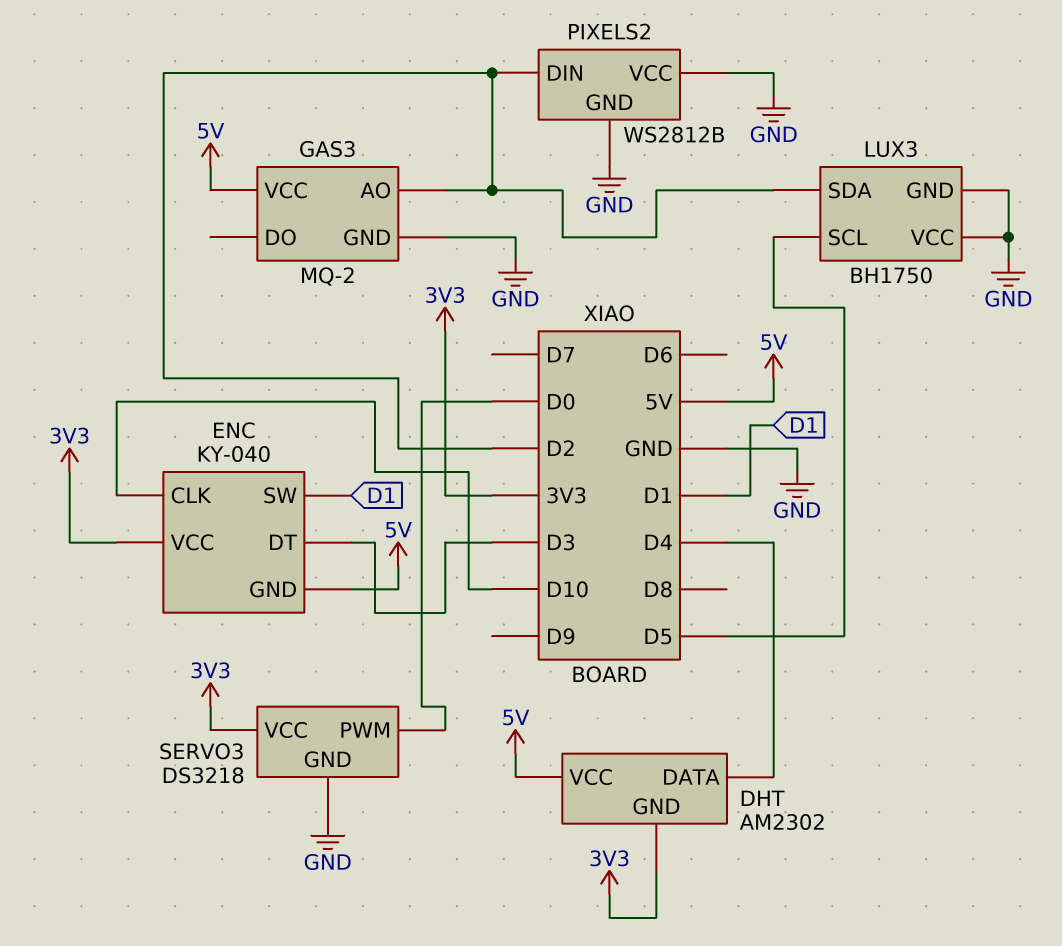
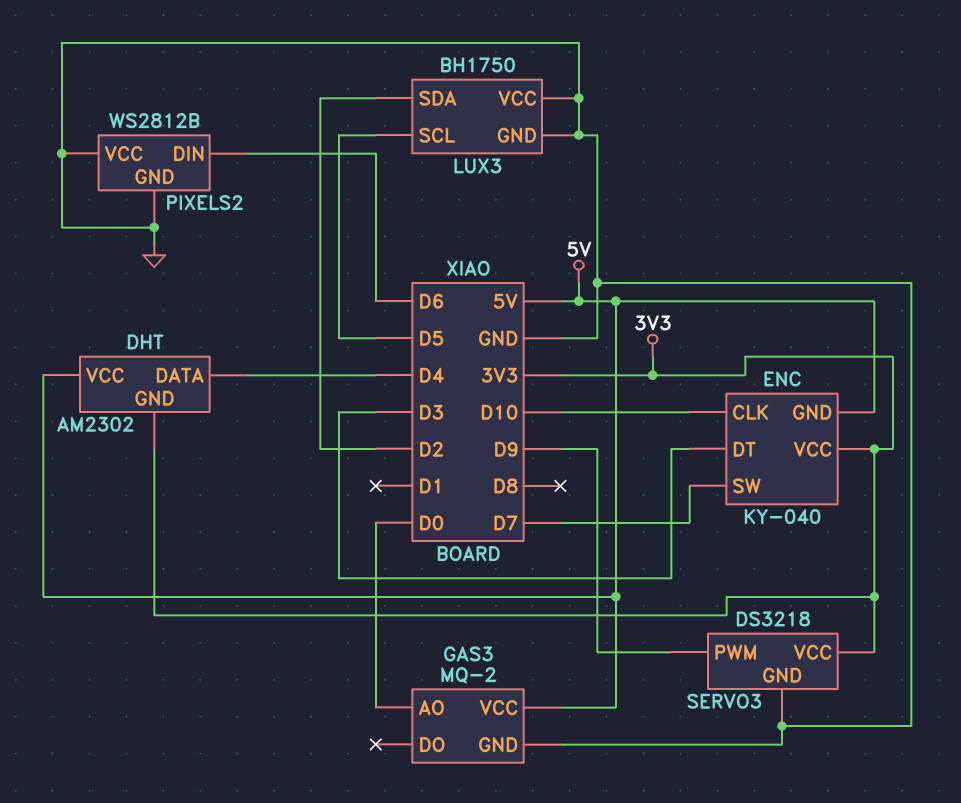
ENC pin SW: D1 -> D7
GAS3 pin AO: D2 -> D0
PIXELS2 pin DIN: D2 -> D6
SERVO3 pin PWM: D0 -> D9

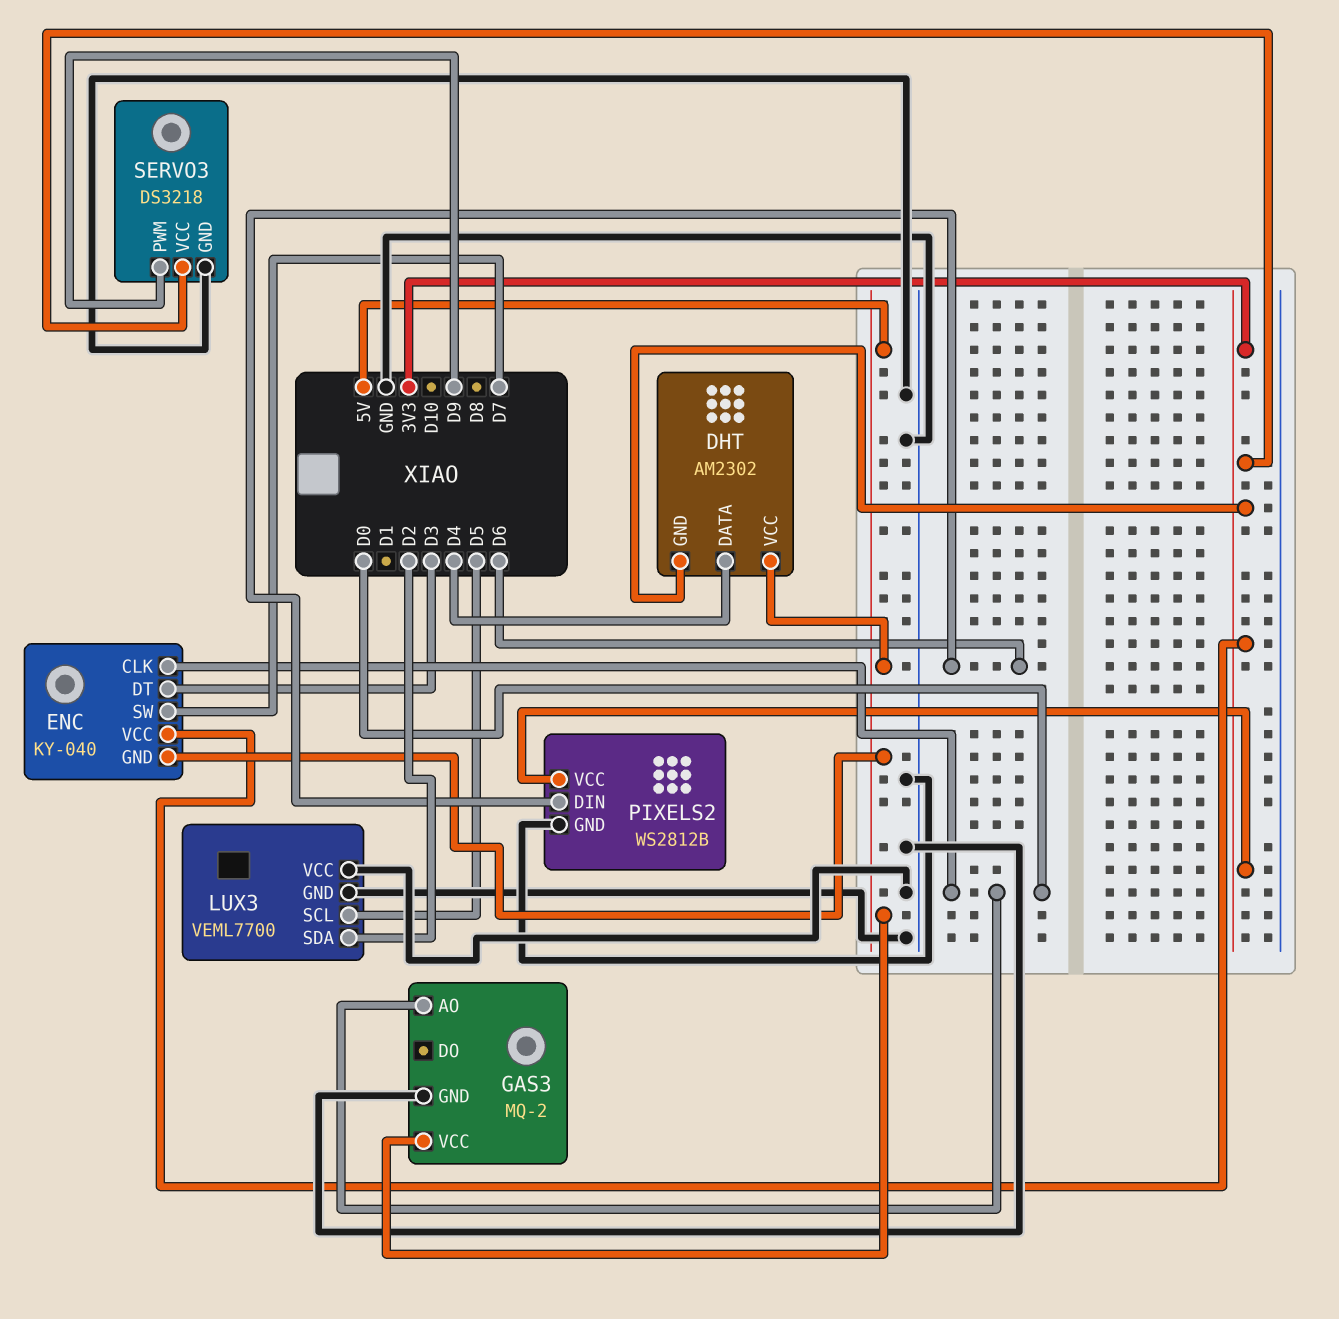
ENC pin CLK: D10 -> D0
LUX3: BH1750 -> VEML7700
PIXELS2 pin VCC: GND -> 3V3

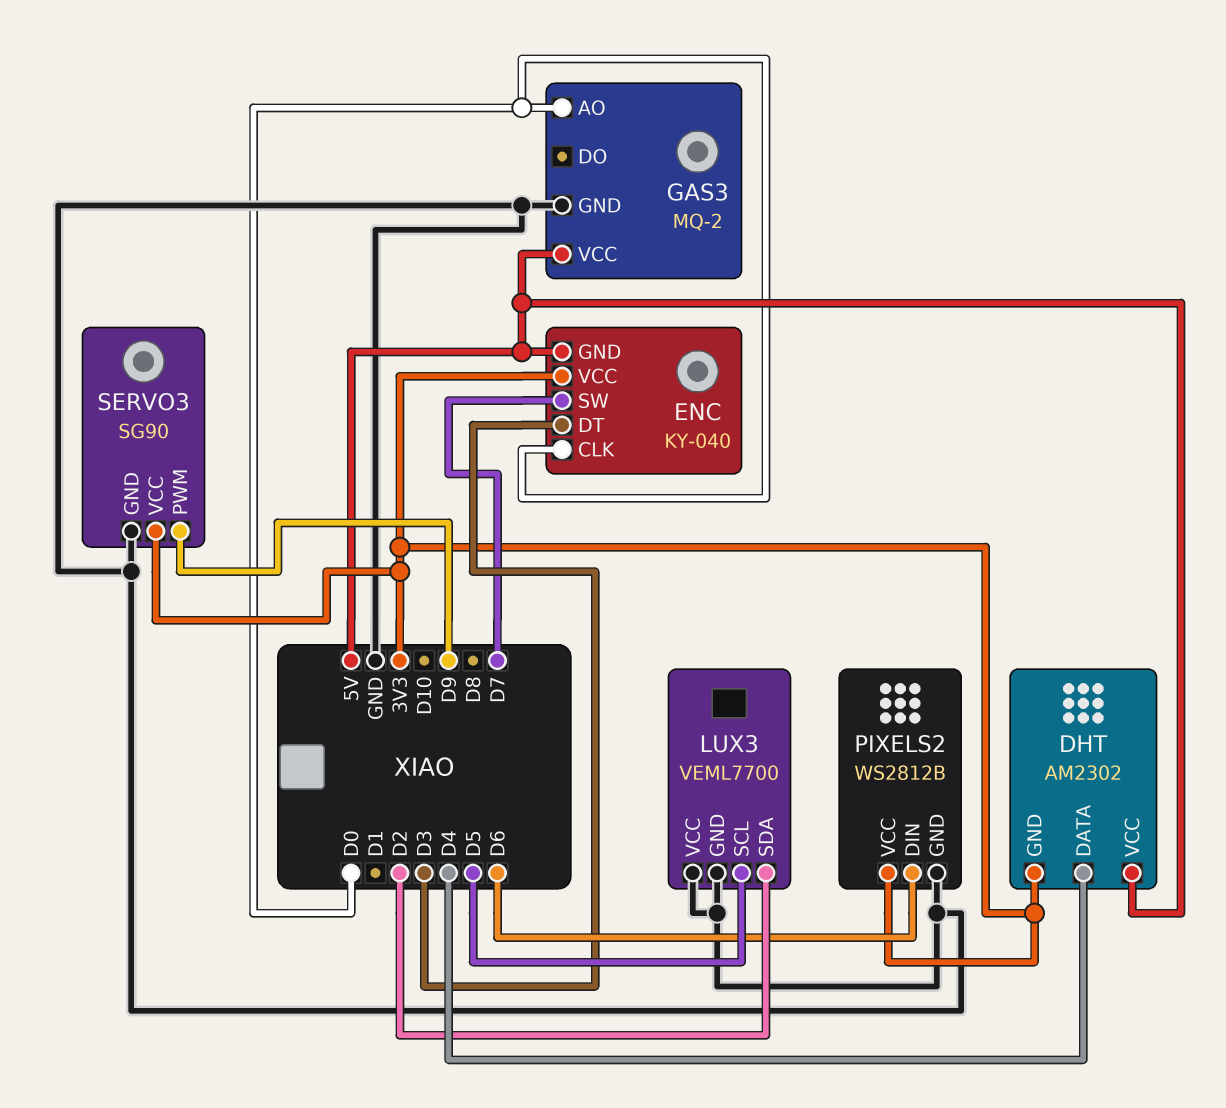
SERVO3: DS3218 -> SG90

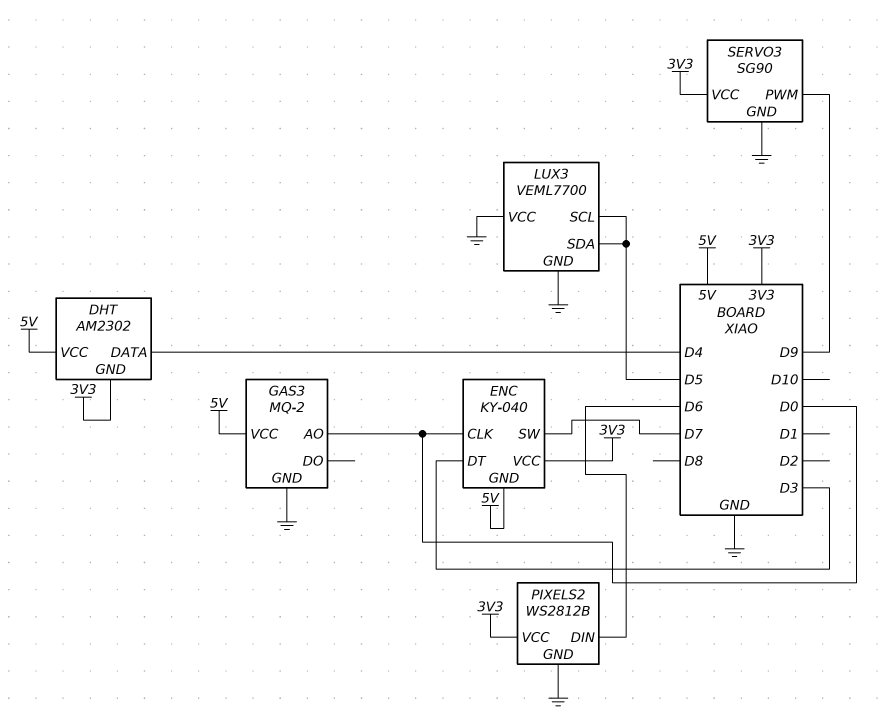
LUX3 pin SDA: D2 -> D5

